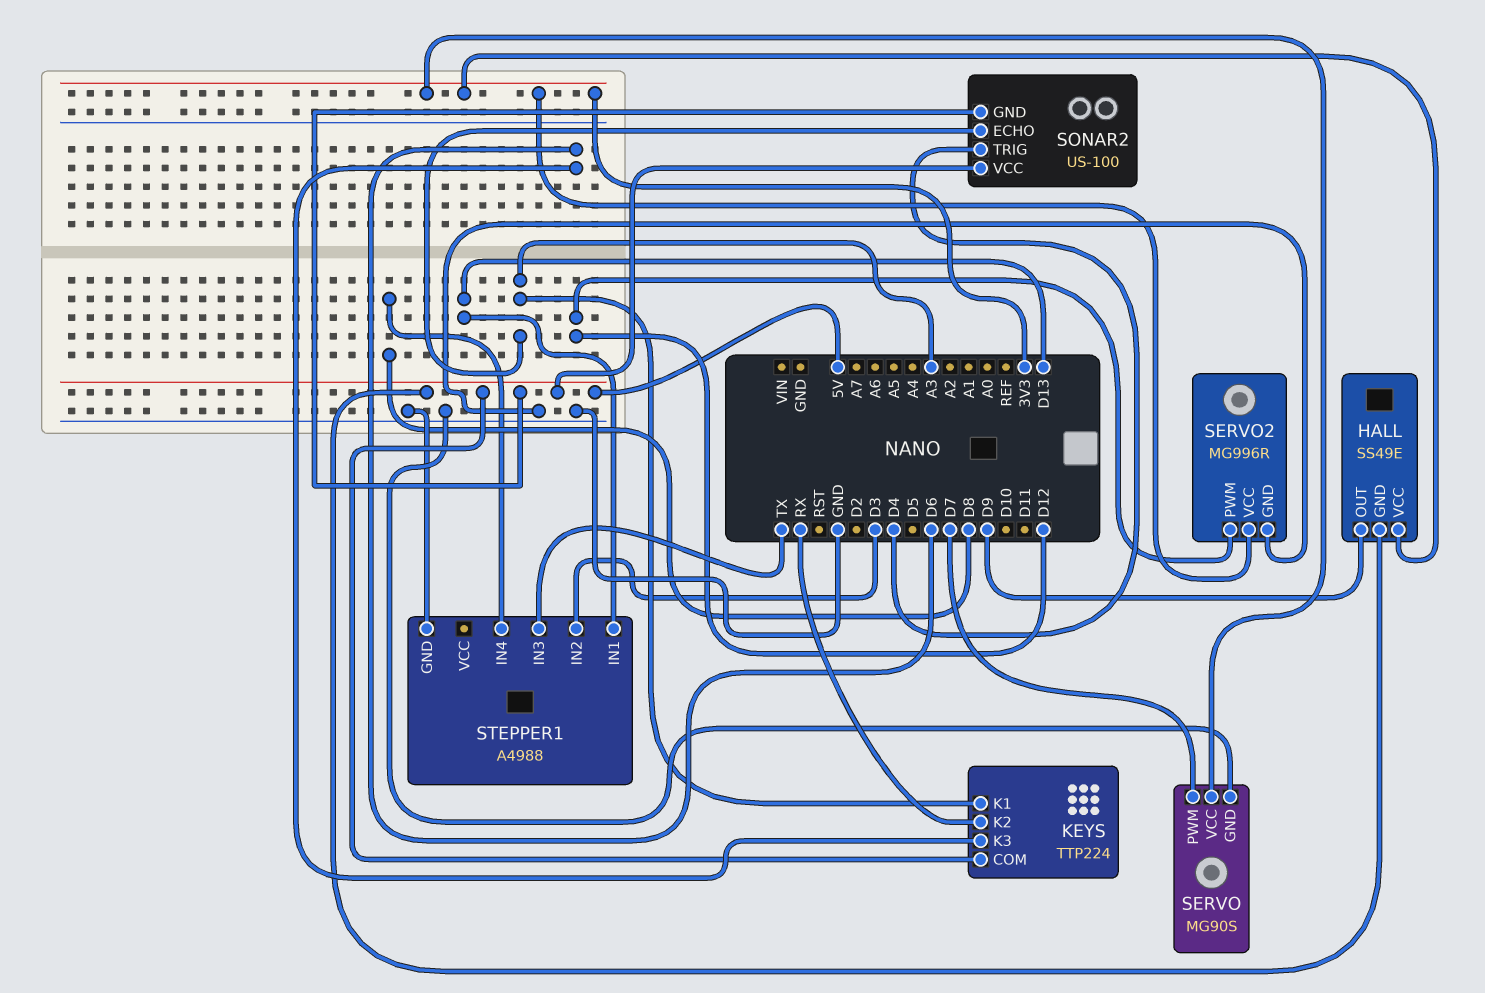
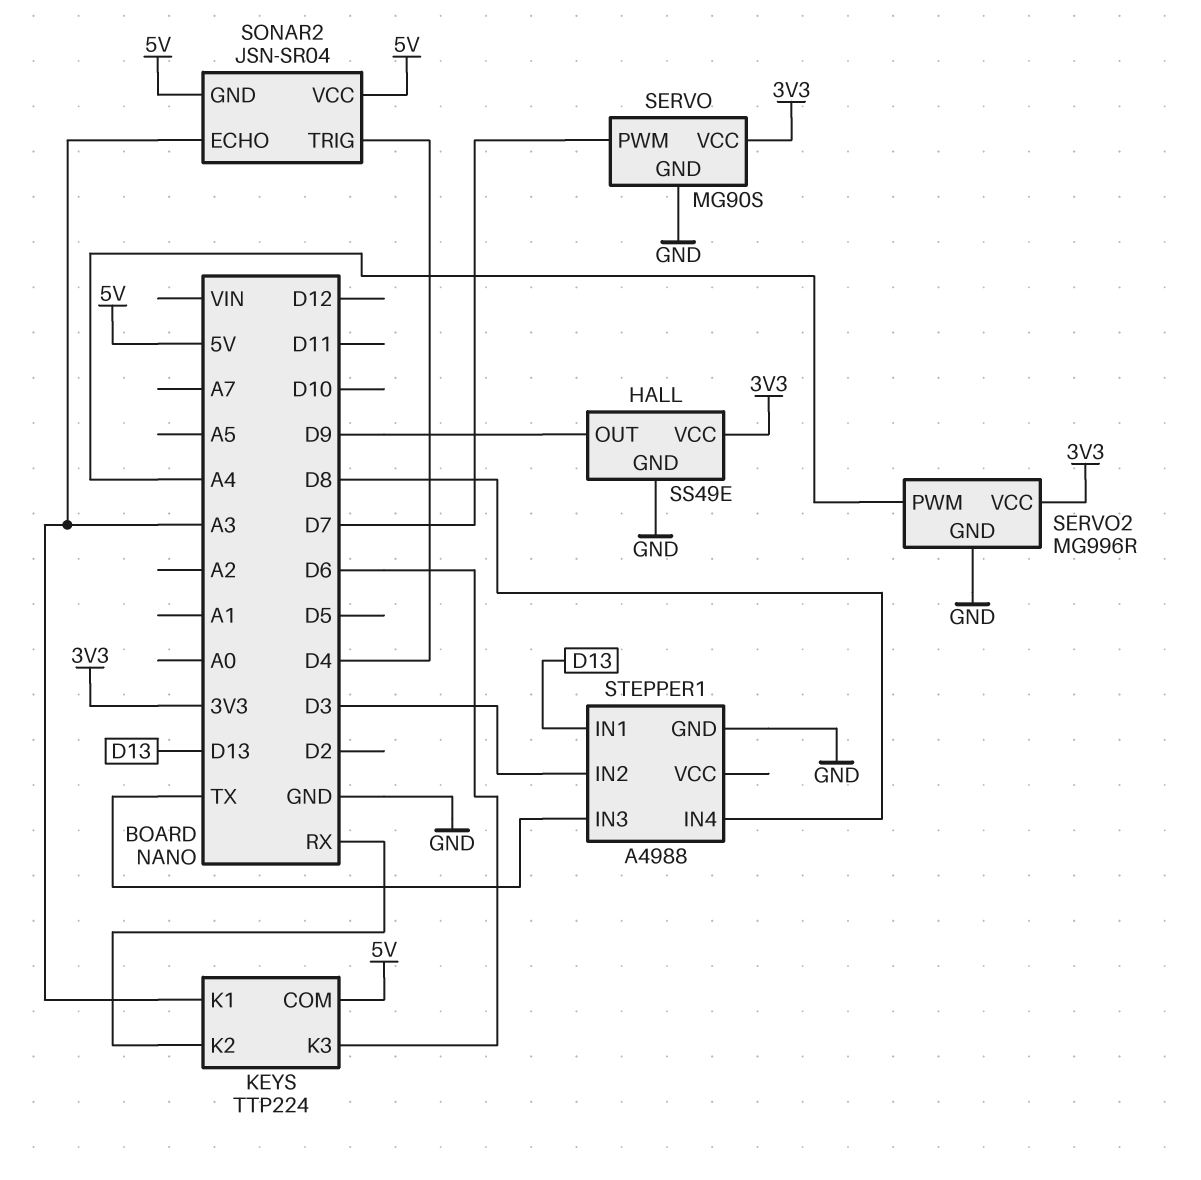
HALL pin GND: 5V -> GND
SERVO2 pin PWM: D12 -> A4
SONAR2: US-100 -> JSN-SR04

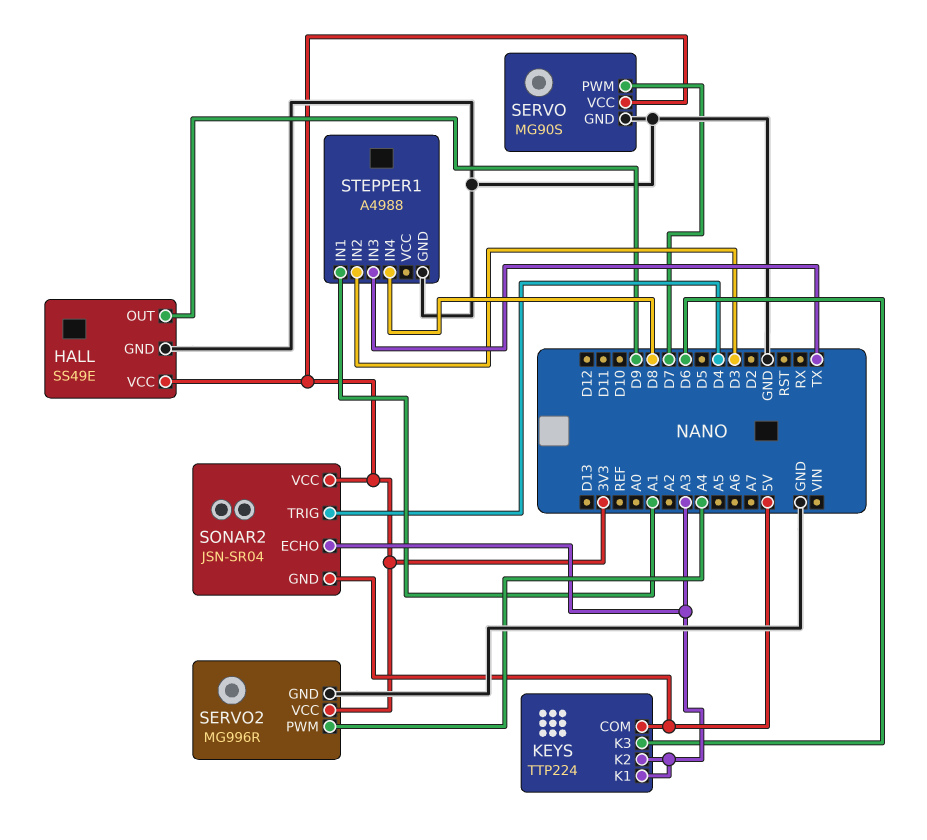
KEYS pin K2: RX -> A3
SONAR2 pin VCC: 5V -> 3V3
STEPPER1 pin IN1: D13 -> A1

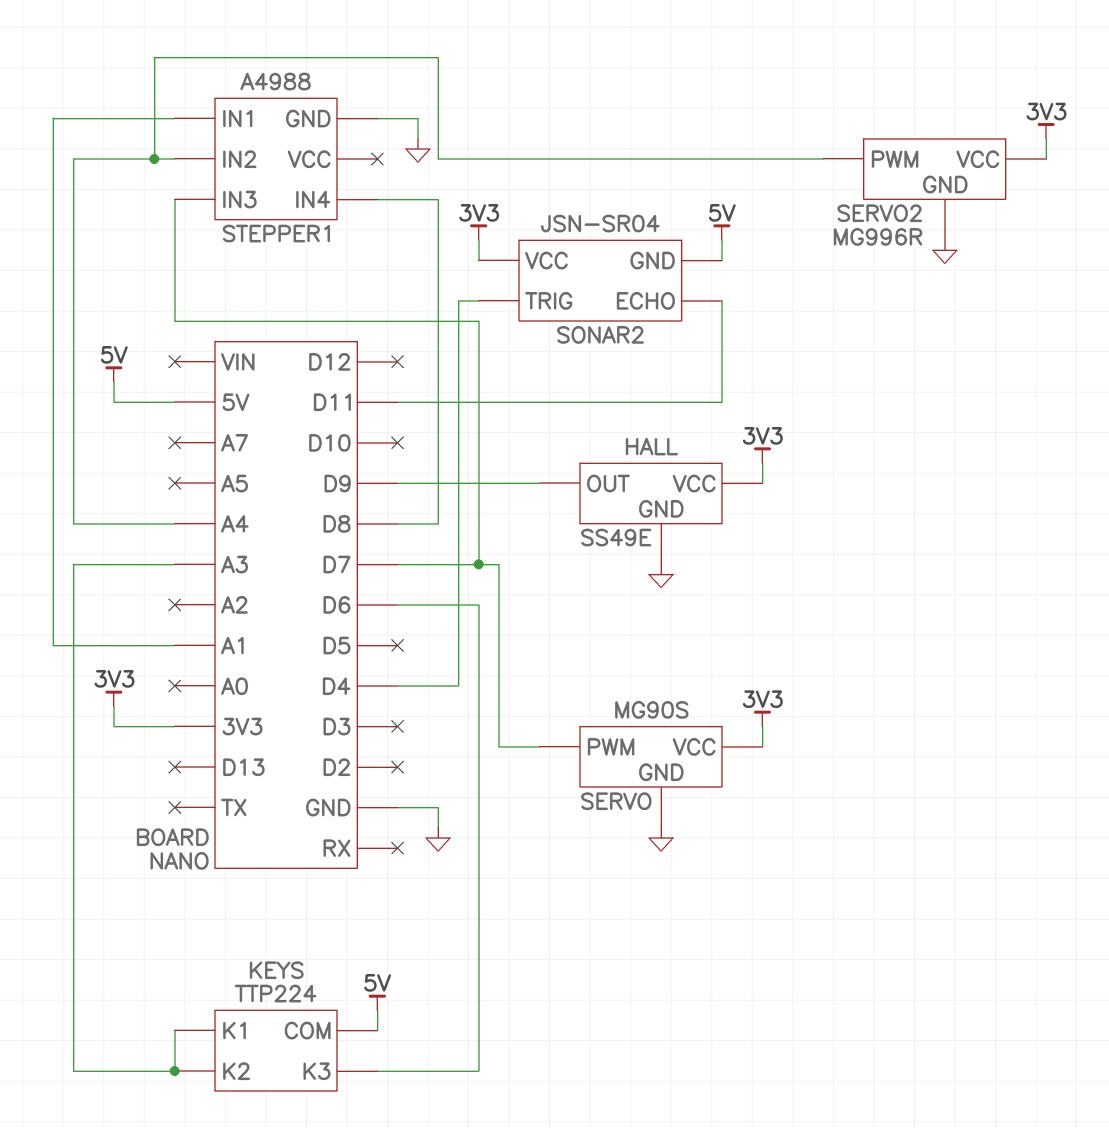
SONAR2 pin ECHO: A3 -> D11
STEPPER1 pin IN2: D3 -> A4
STEPPER1 pin IN3: TX -> D7

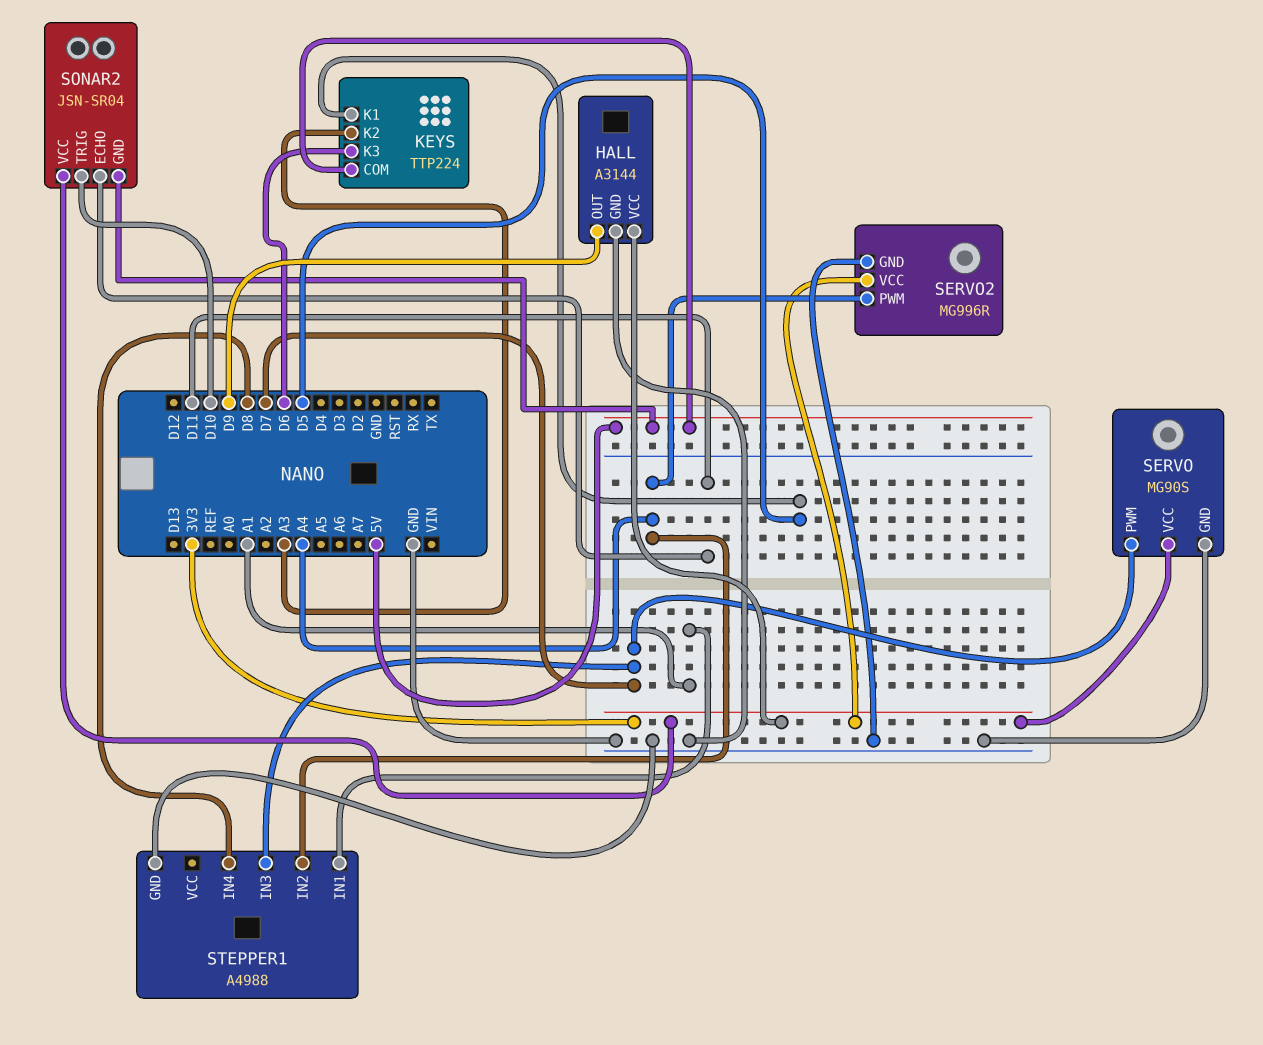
HALL: SS49E -> A3144
KEYS pin K1: A3 -> D5
SONAR2 pin TRIG: D4 -> D10

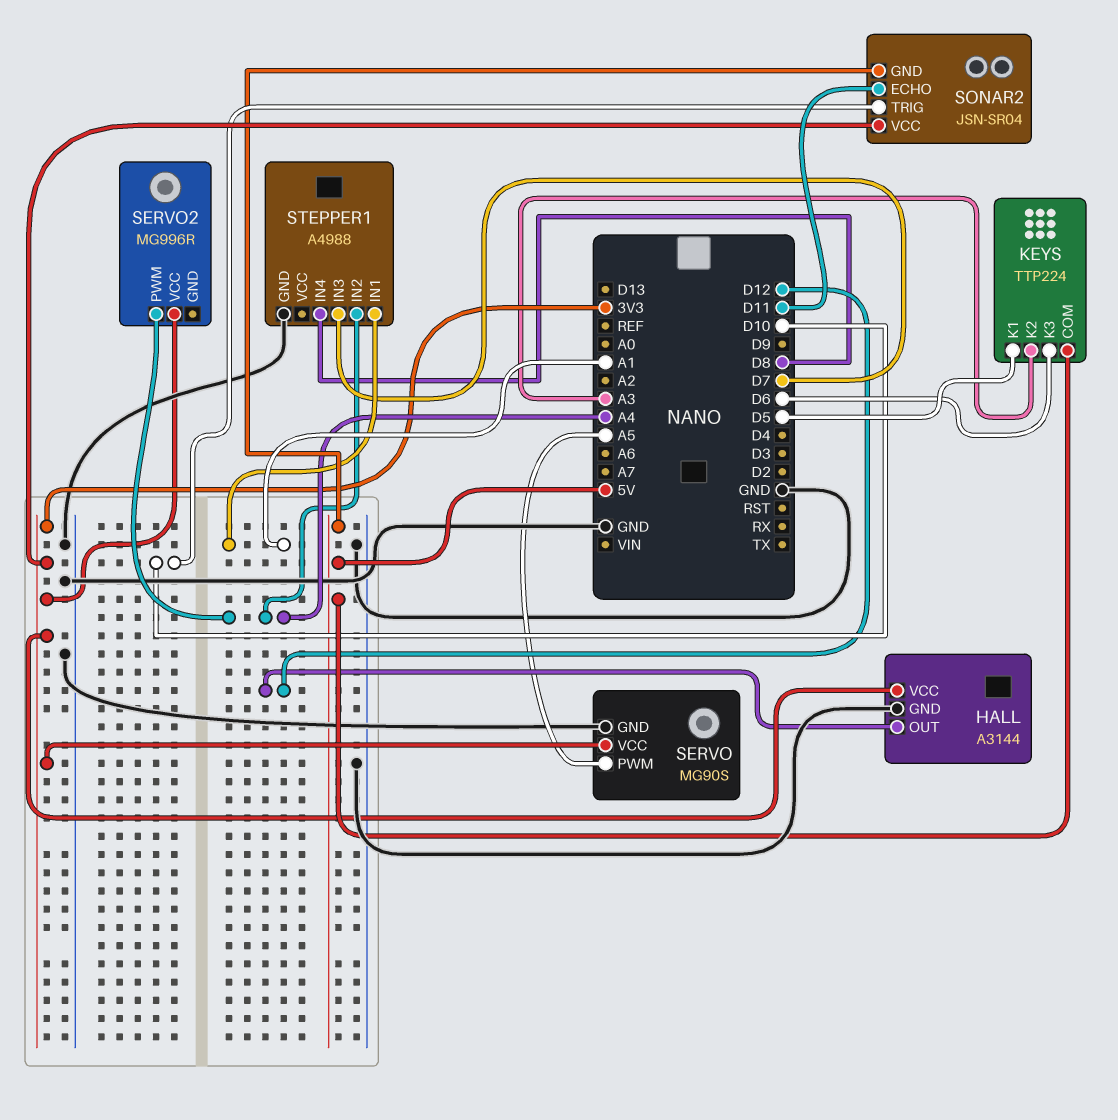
HALL pin OUT: D9 -> D12
SERVO pin PWM: D7 -> A5
SERVO2 pin GND: GND -> none

